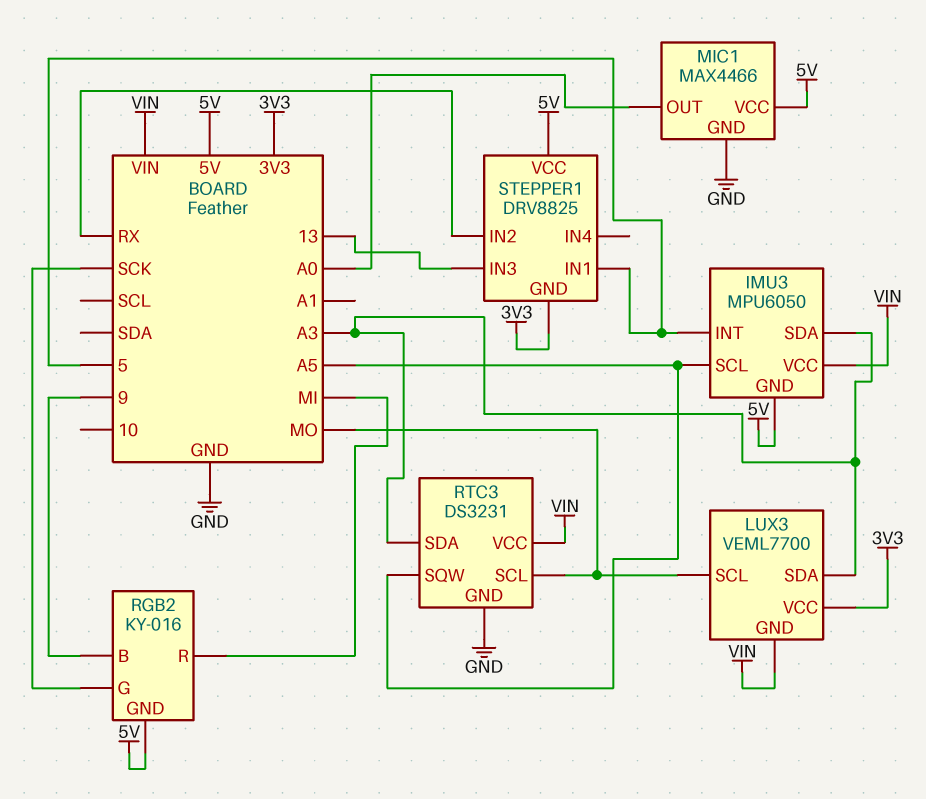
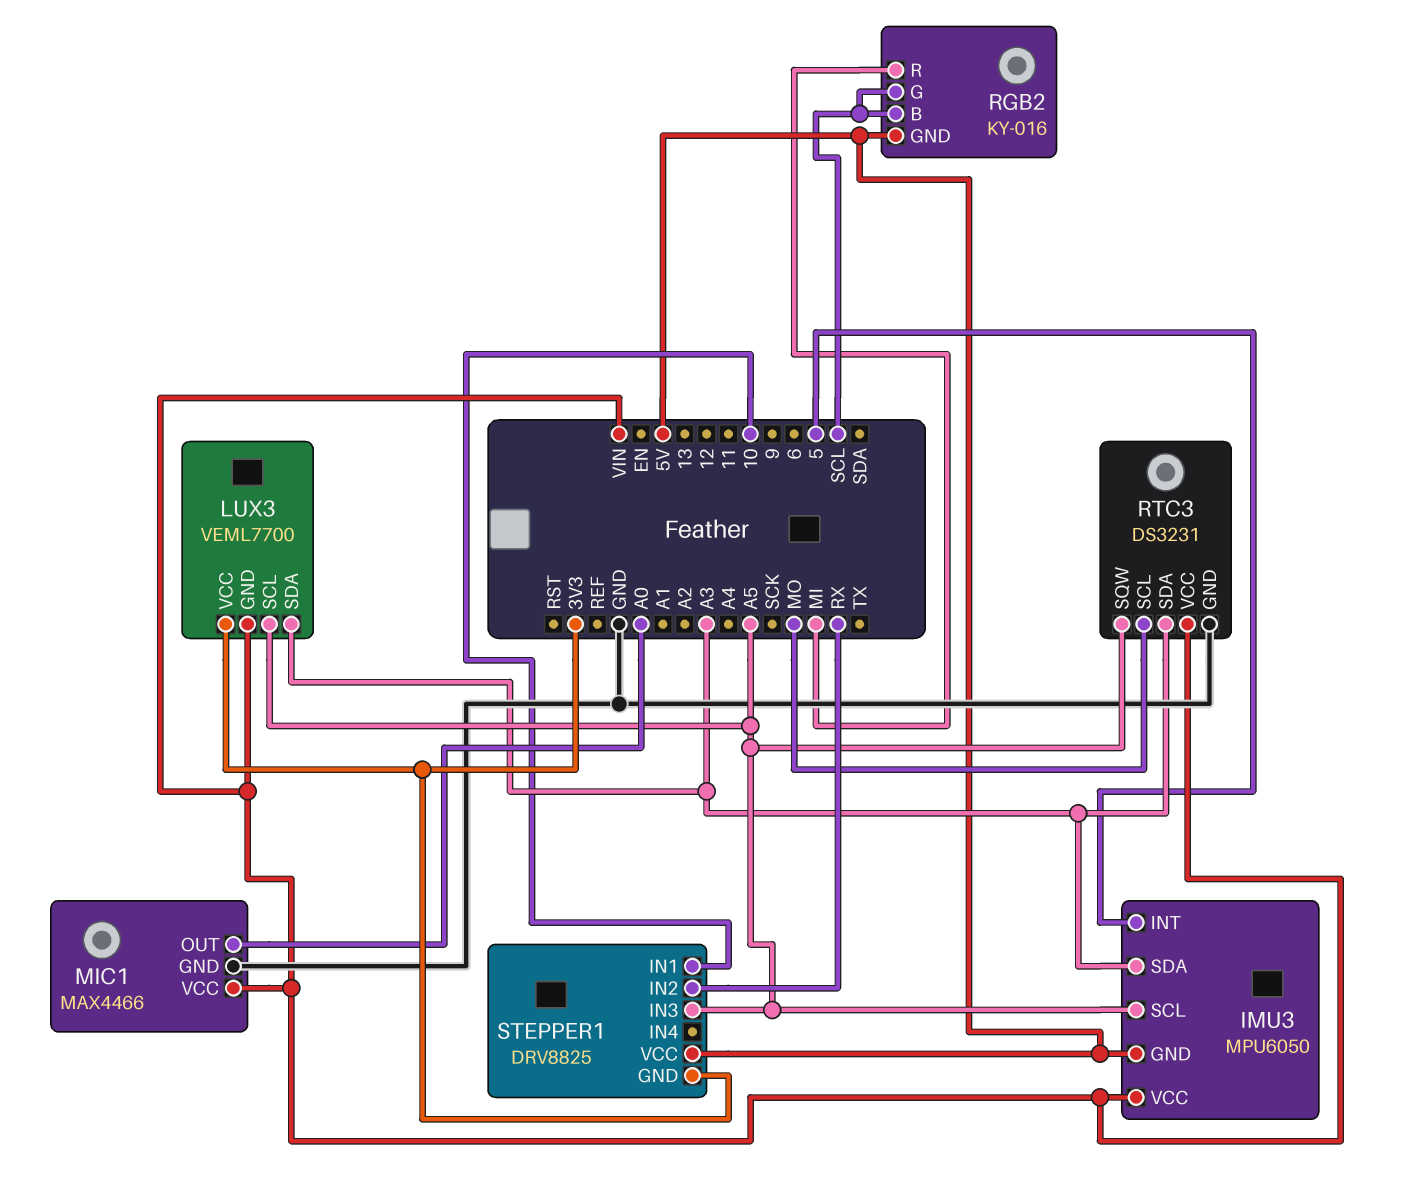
LUX3 pin SCL: MO -> A5
MIC1 pin VCC: 5V -> VIN
RGB2 pin B: 9 -> SCL
RGB2 pin G: SCK -> SCL
STEPPER1 pin IN1: 5 -> 10
STEPPER1 pin IN3: 13 -> A5

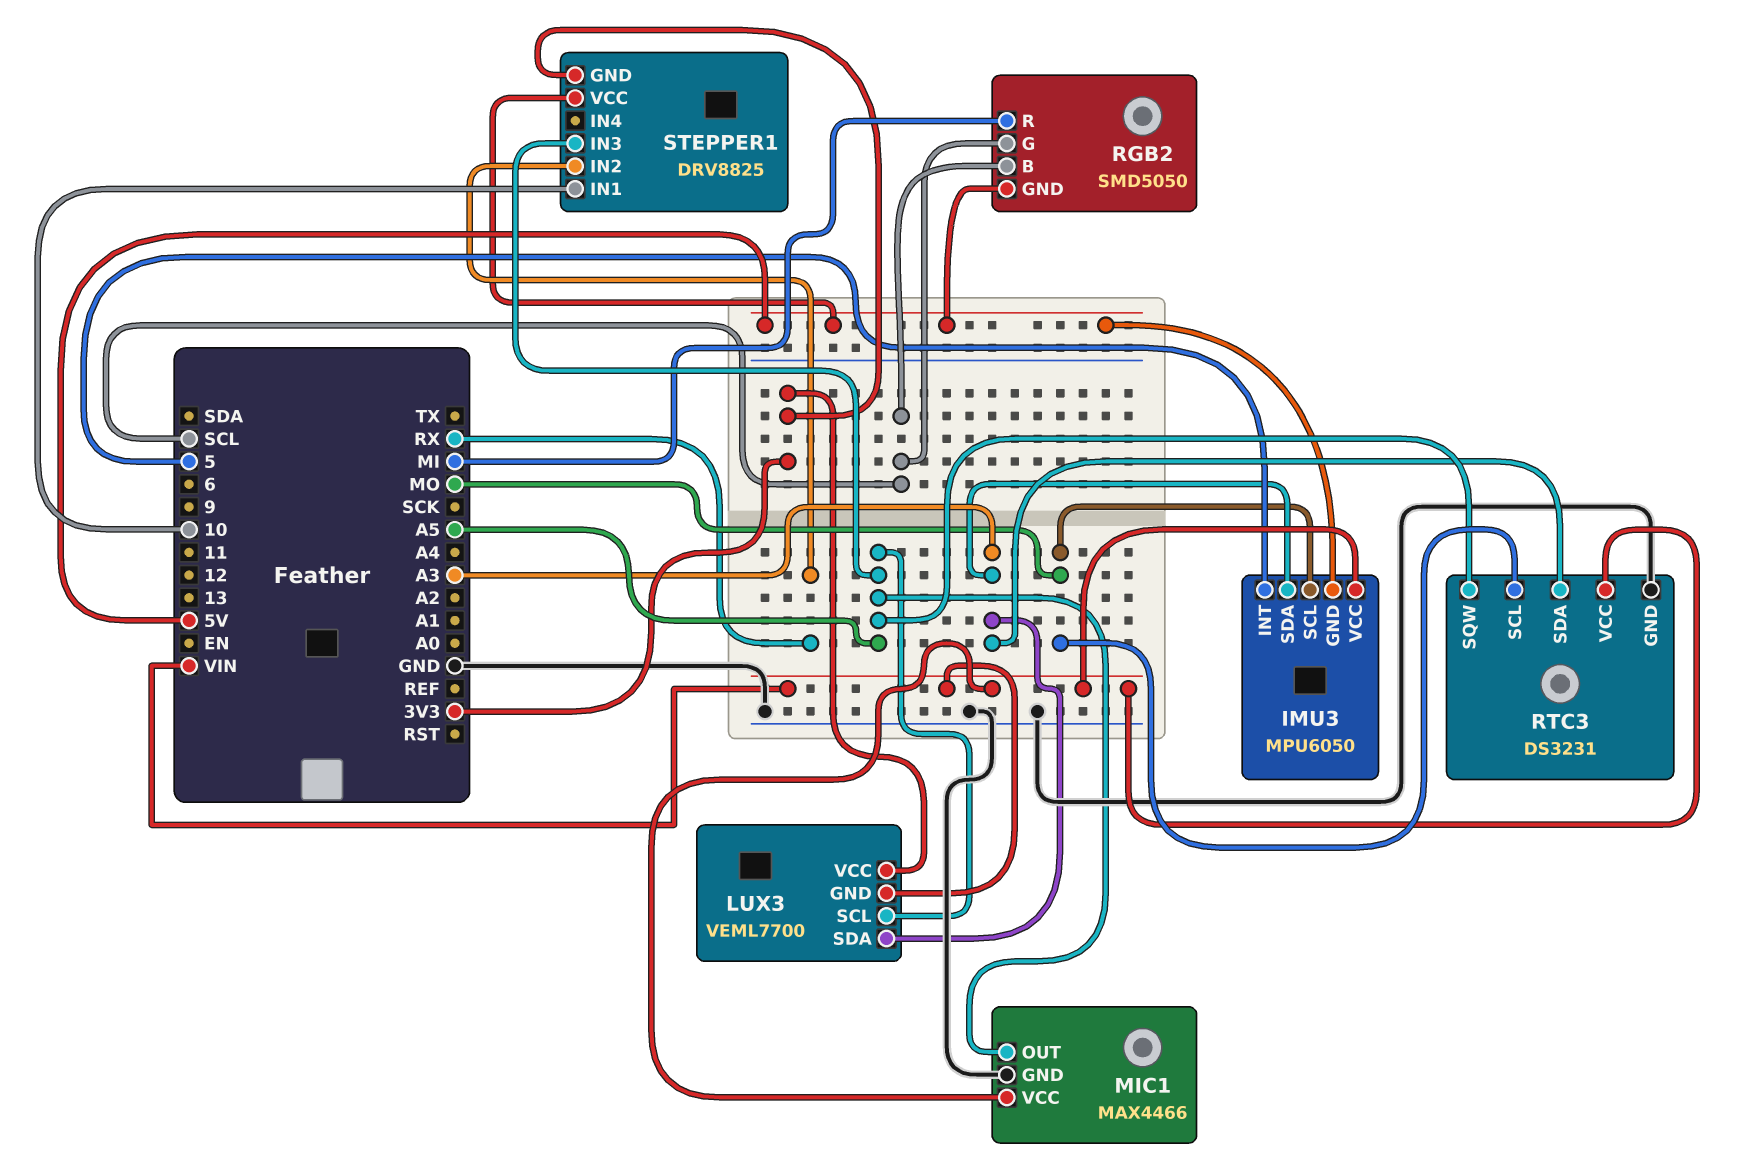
IMU3 pin SCL: A5 -> MO
MIC1 pin OUT: A0 -> A5
RGB2: KY-016 -> SMD5050

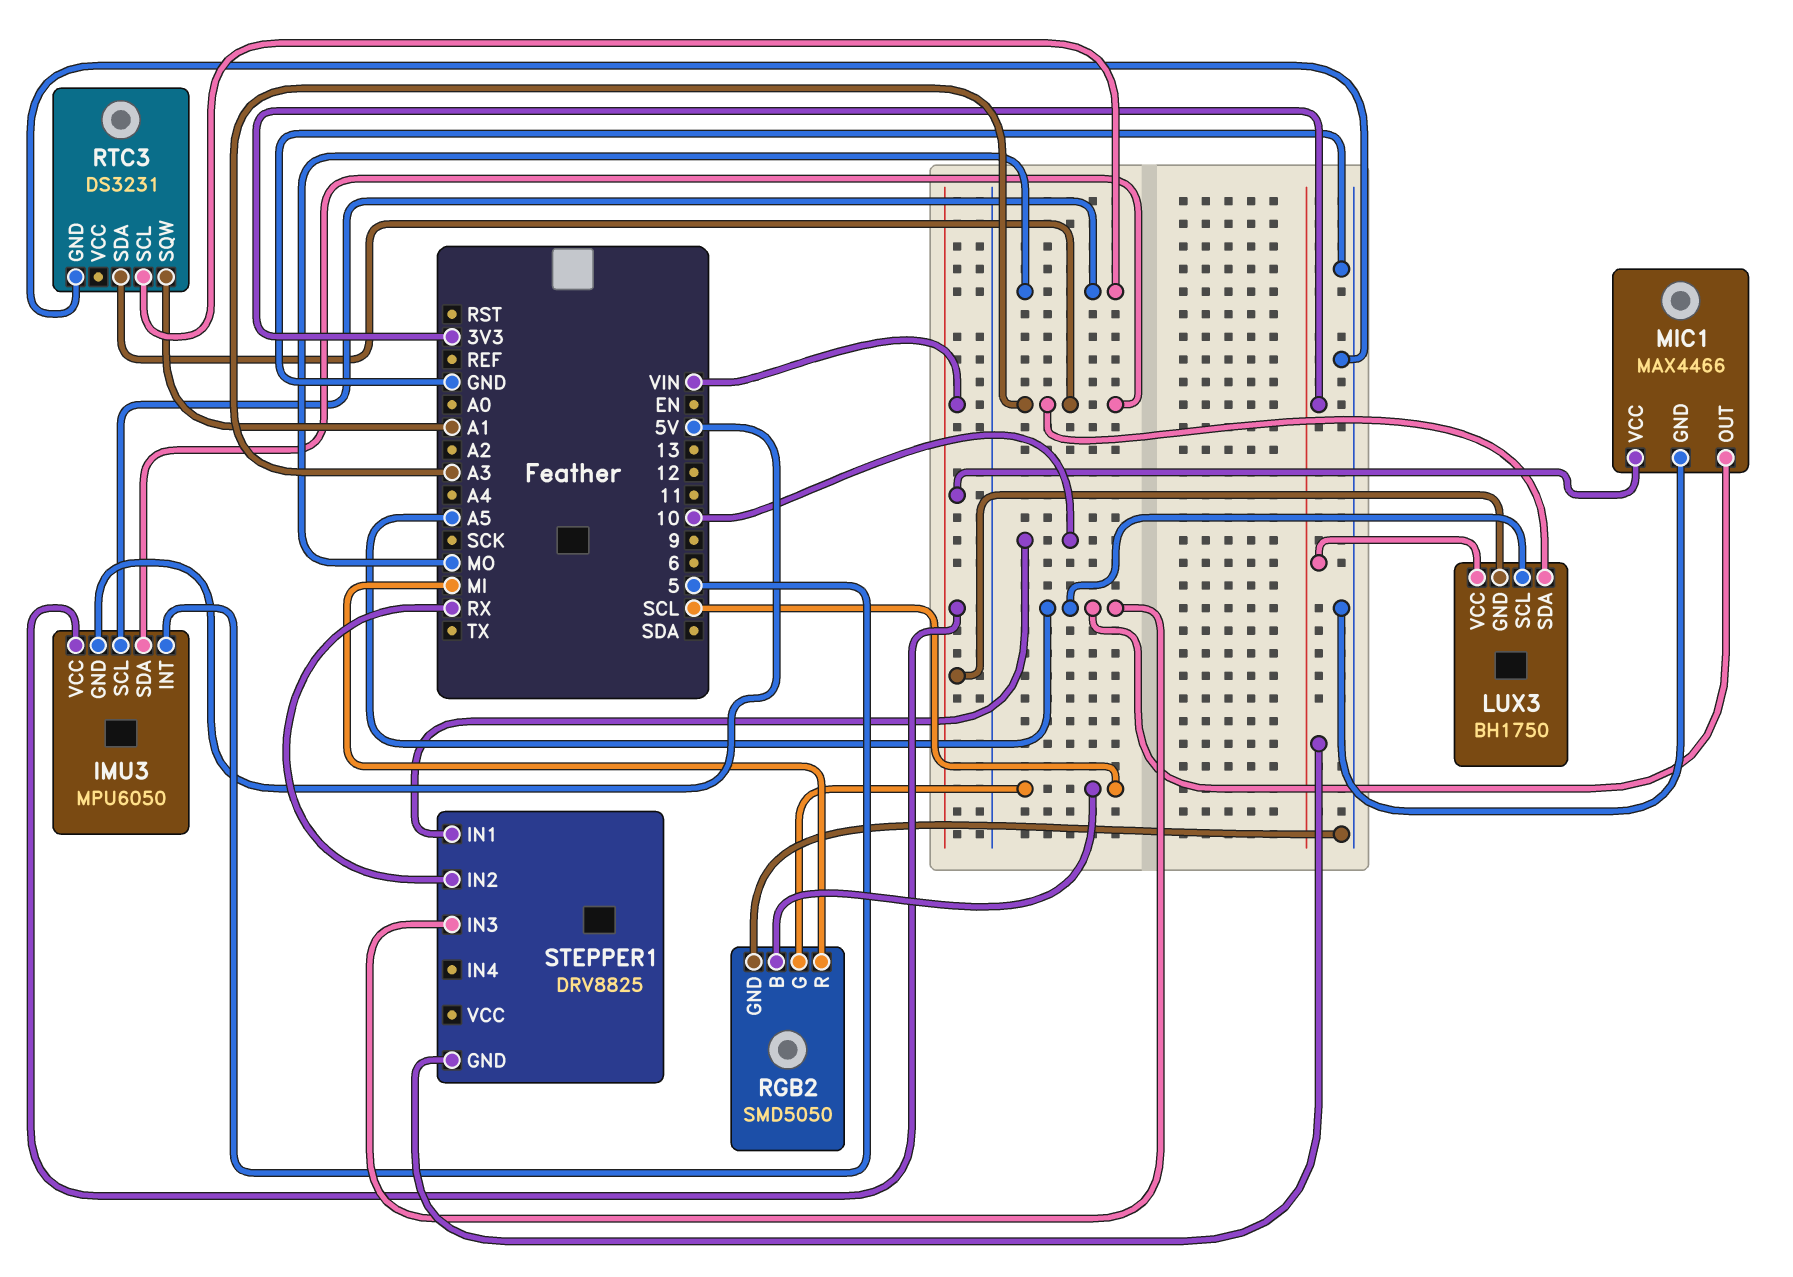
LUX3: VEML7700 -> BH1750
RGB2 pin GND: 5V -> GND
RTC3 pin SQW: A5 -> A1
RTC3 pin VCC: VIN -> none
STEPPER1 pin VCC: 5V -> none

